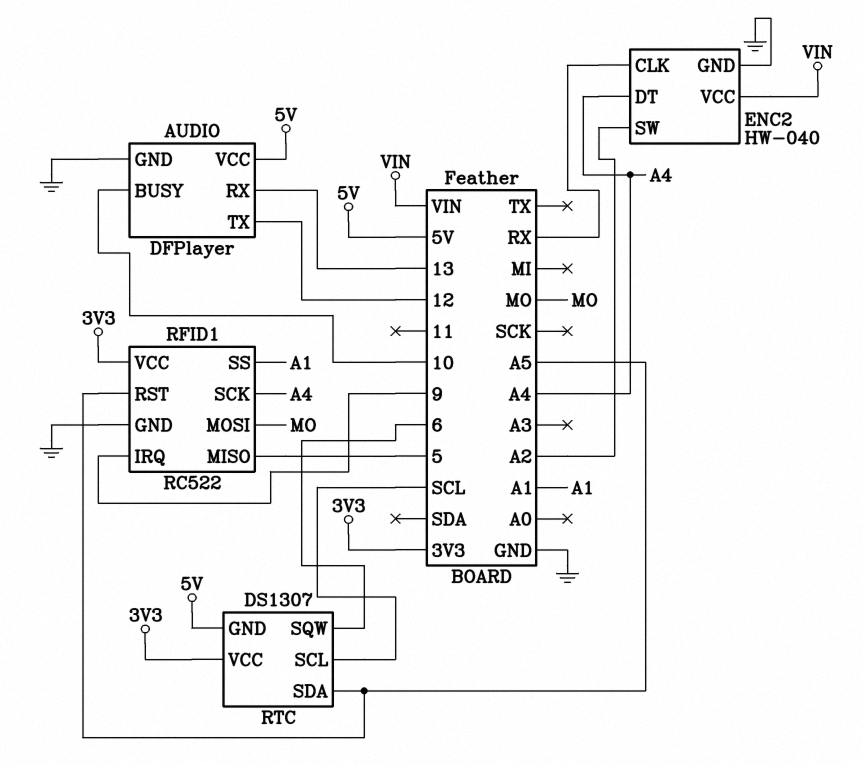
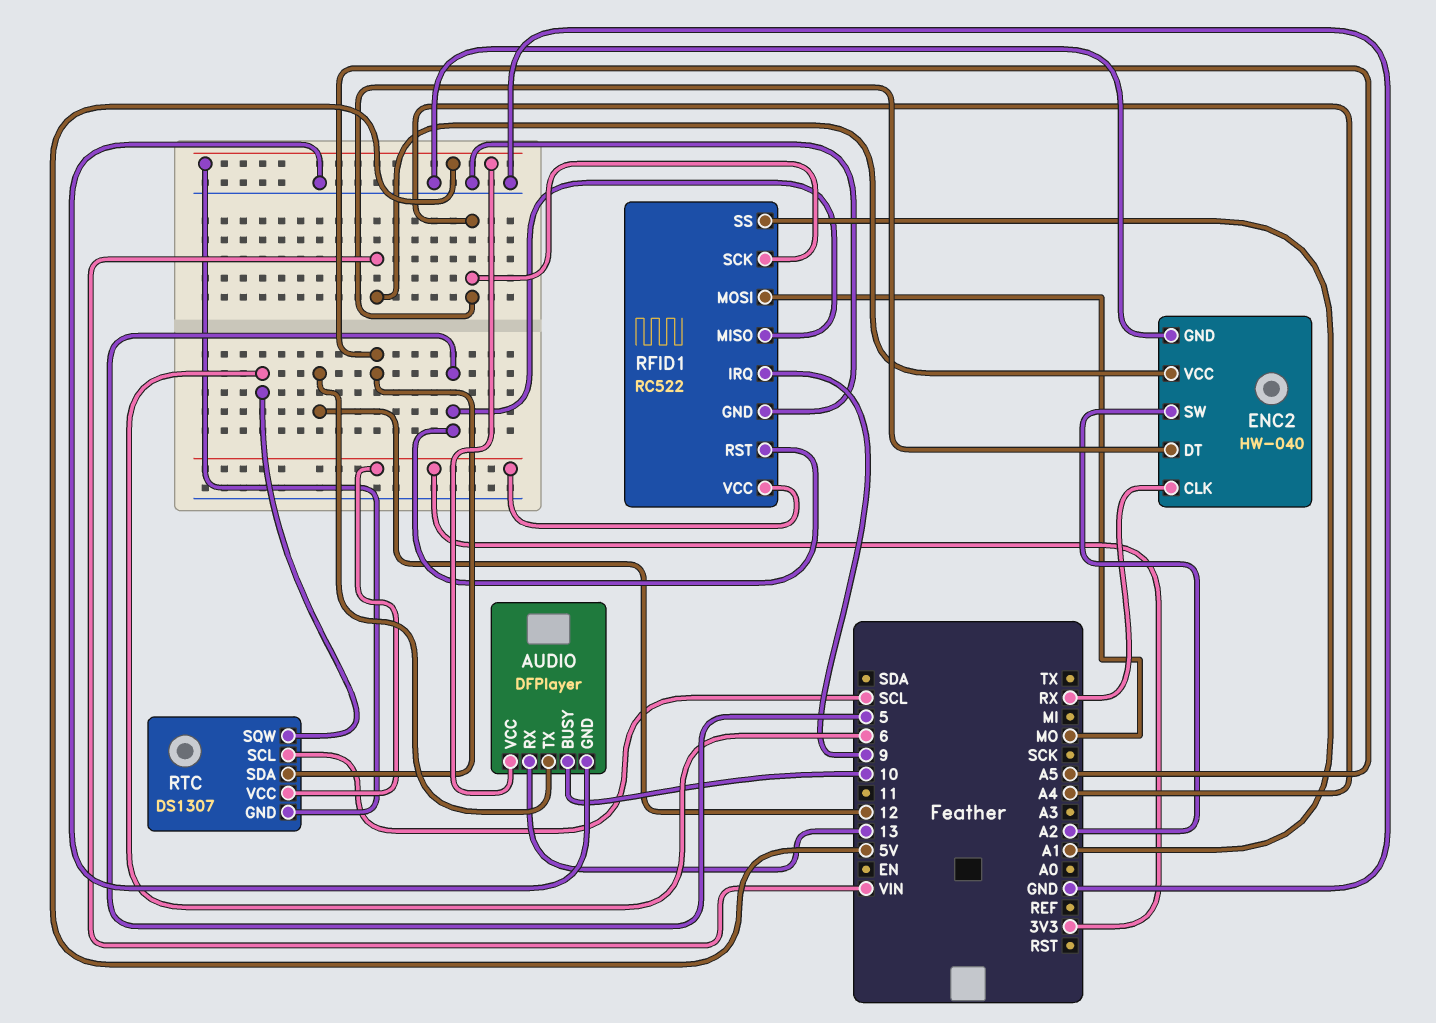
RFID1 pin RST: A5 -> 5

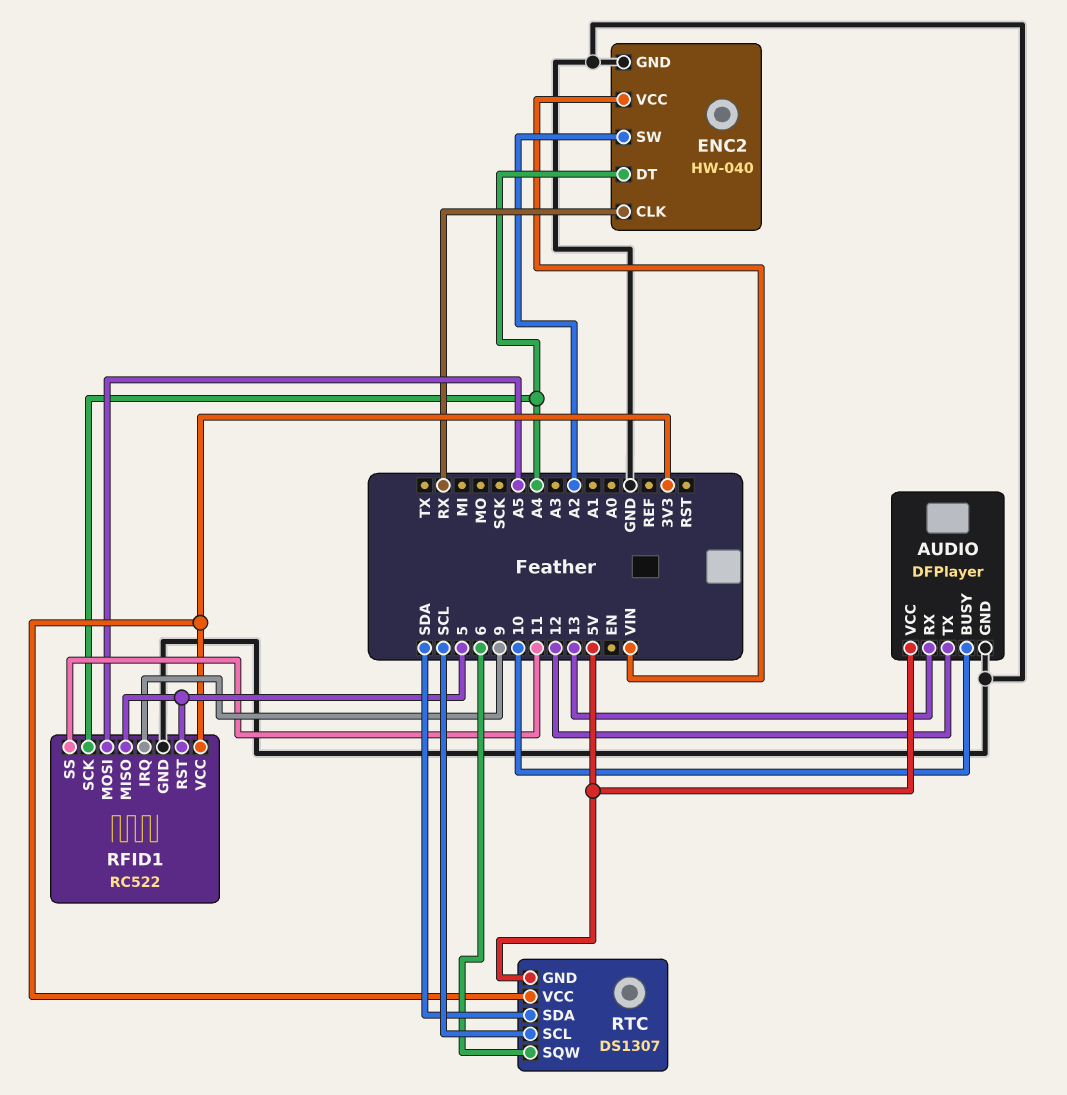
RFID1 pin MOSI: MO -> A5
RFID1 pin SS: A1 -> 11
RTC pin SDA: A5 -> SDA

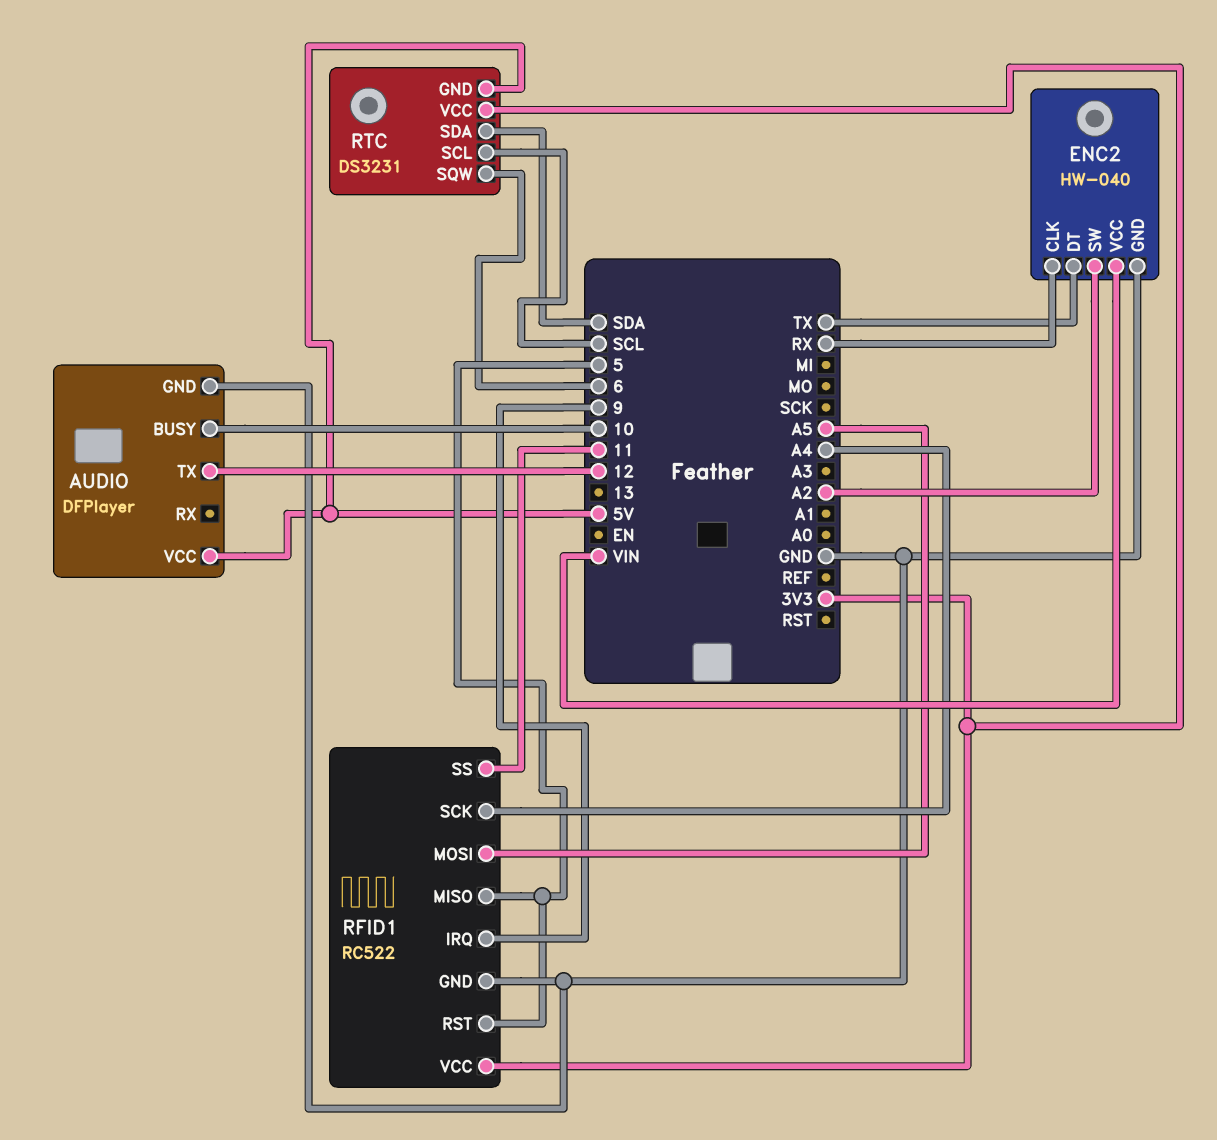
AUDIO pin RX: 13 -> none
ENC2 pin DT: A4 -> TX
RTC: DS1307 -> DS3231

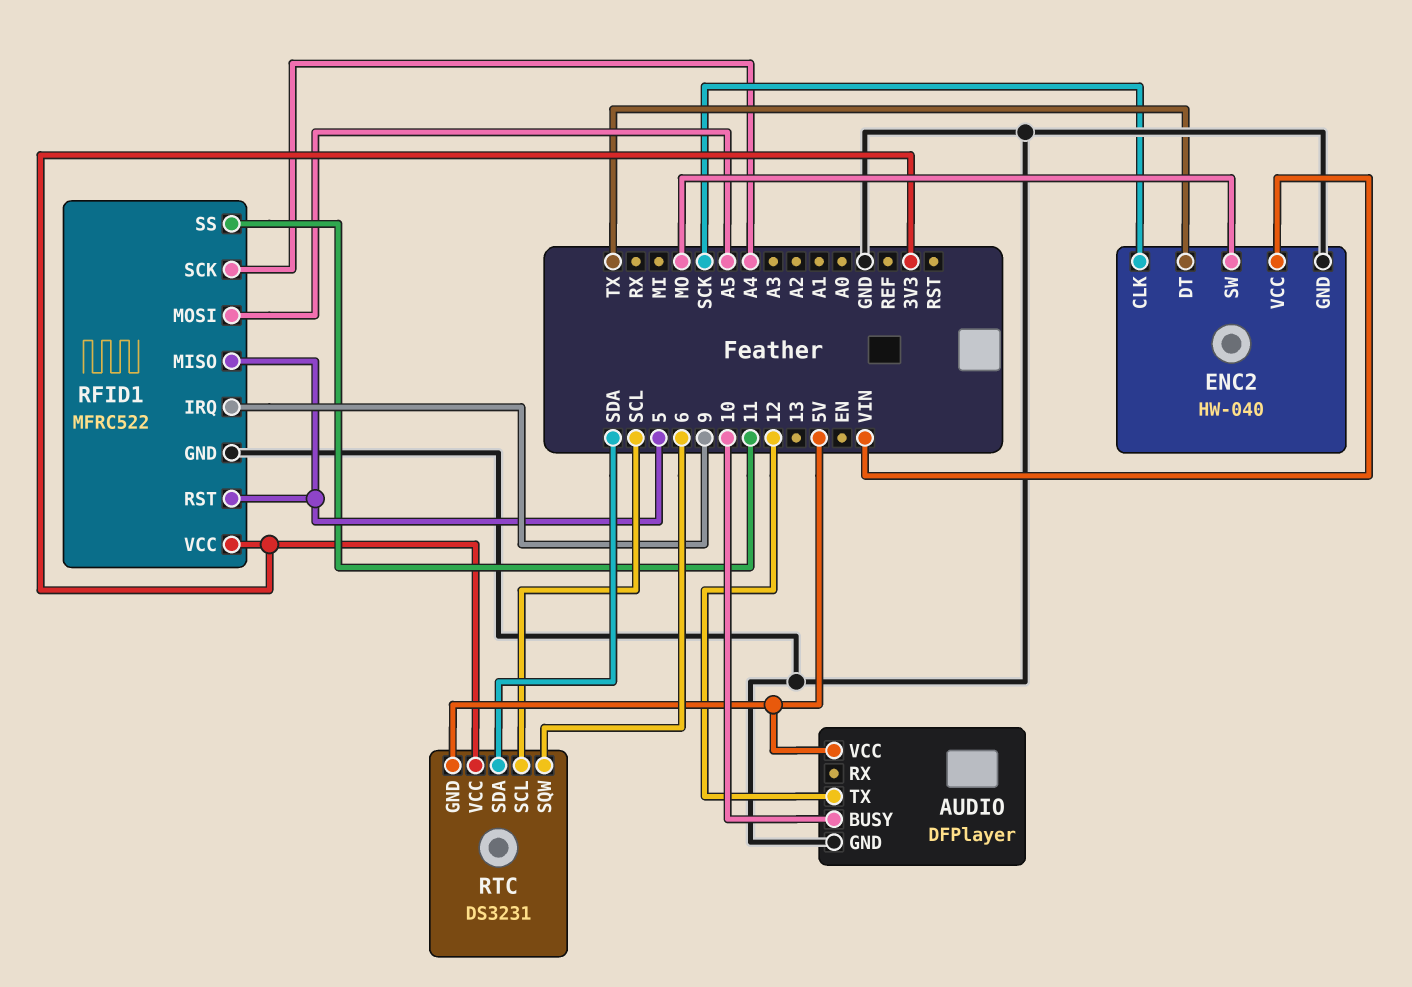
ENC2 pin CLK: RX -> SCK
ENC2 pin SW: A2 -> MO
RFID1: RC522 -> MFRC522

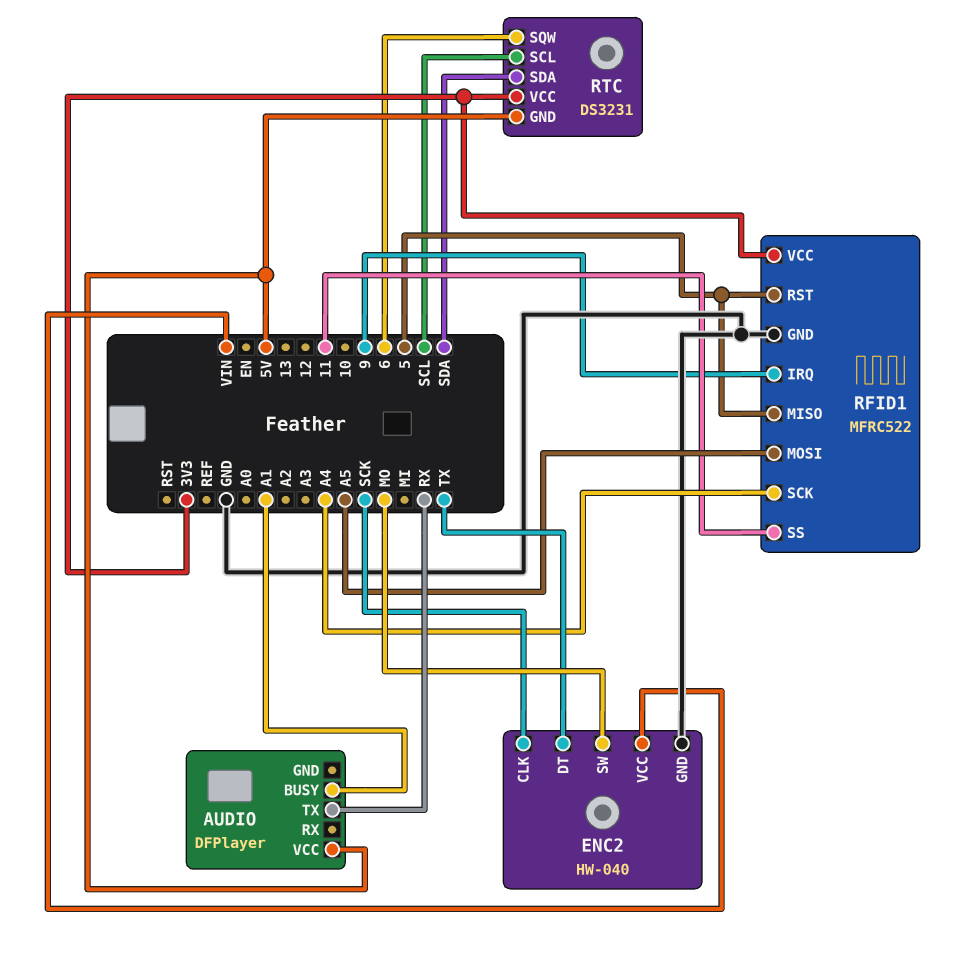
AUDIO pin BUSY: 10 -> A1
AUDIO pin GND: GND -> none
AUDIO pin TX: 12 -> RX

